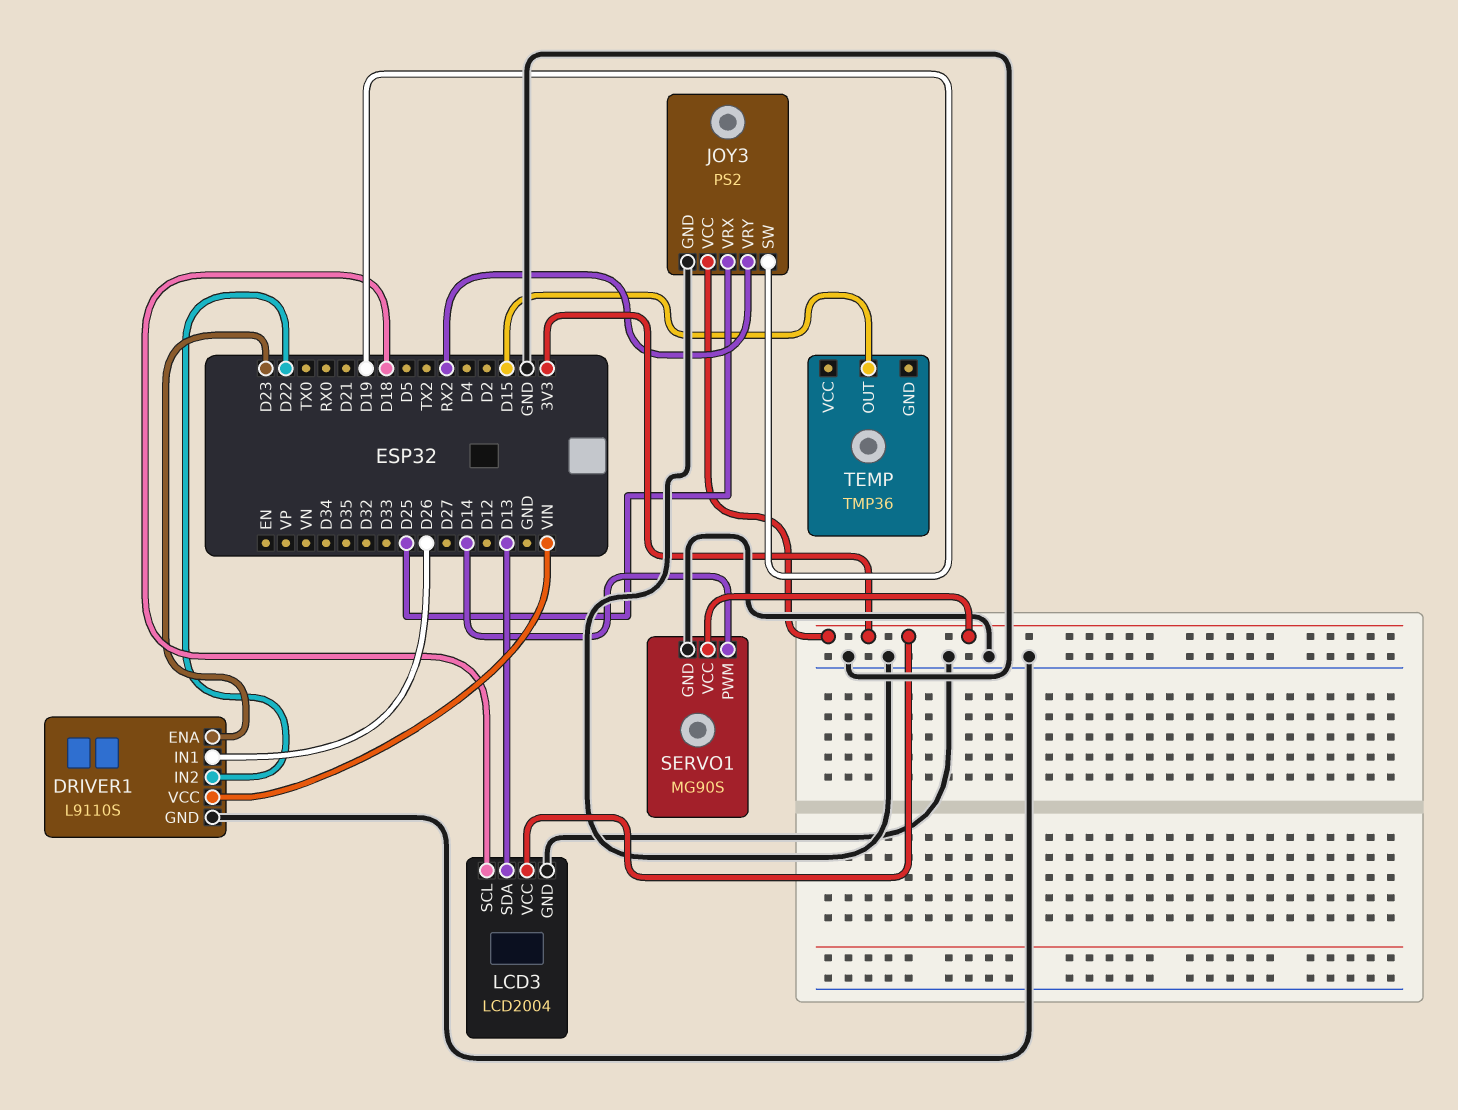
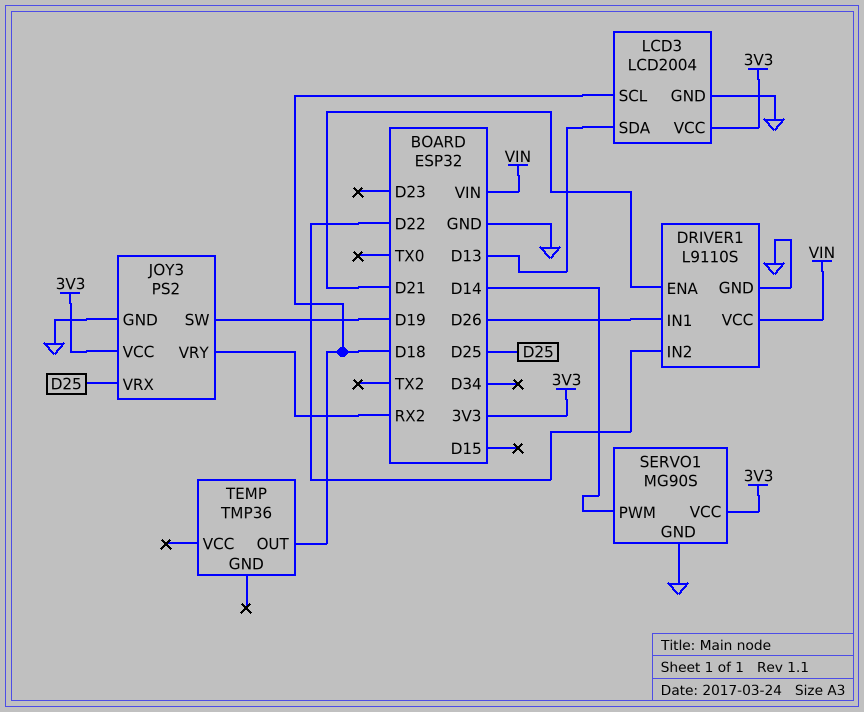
DRIVER1 pin ENA: D23 -> D21
TEMP pin OUT: D15 -> D18

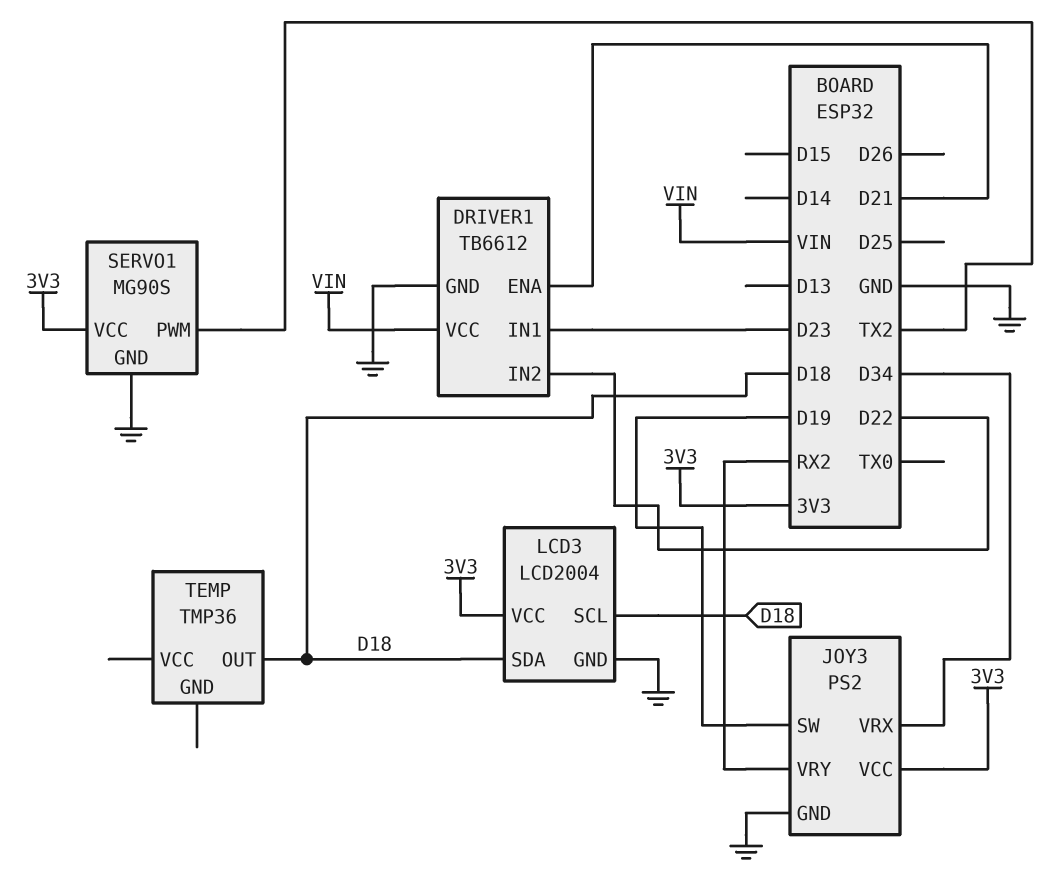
DRIVER1: L9110S -> TB6612
DRIVER1 pin IN1: D26 -> D23
JOY3 pin VRX: D25 -> D34
LCD3 pin SDA: D13 -> D18
SERVO1 pin PWM: D14 -> TX2

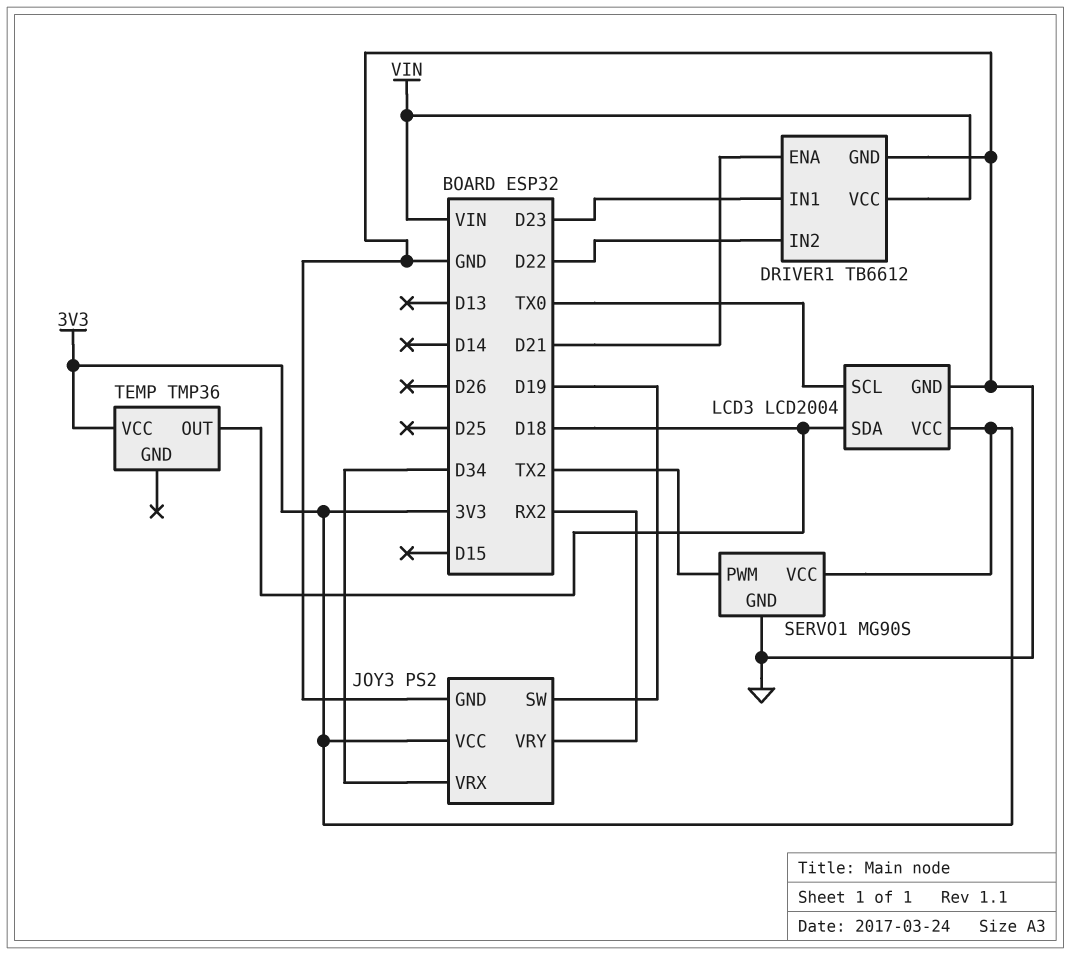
LCD3 pin SCL: D18 -> TX0
TEMP pin VCC: none -> 3V3

